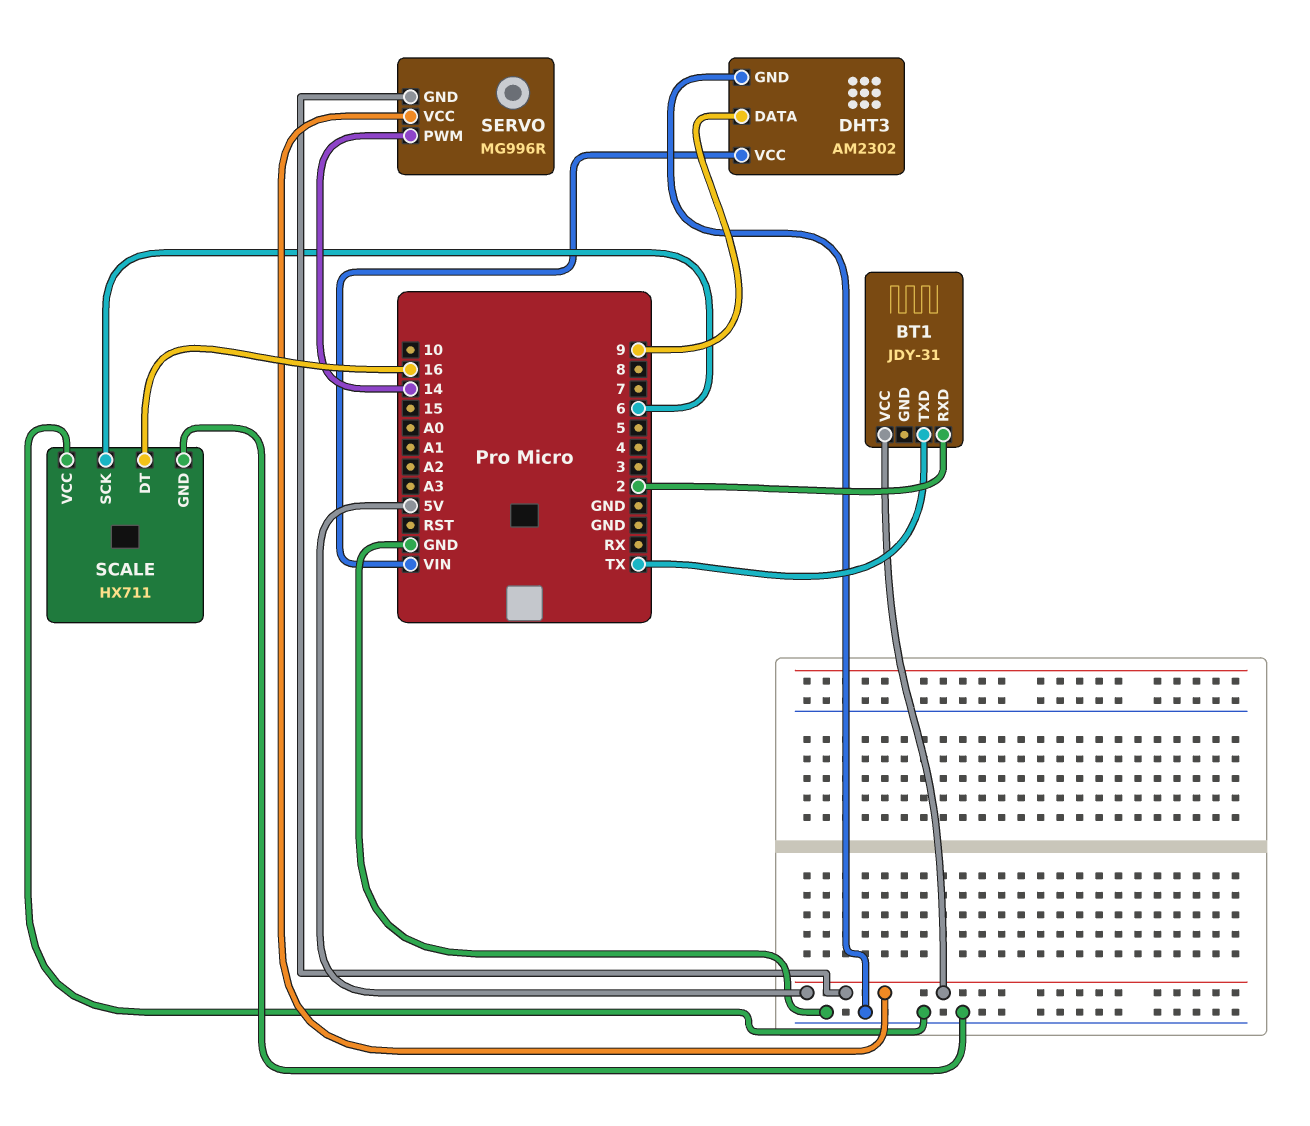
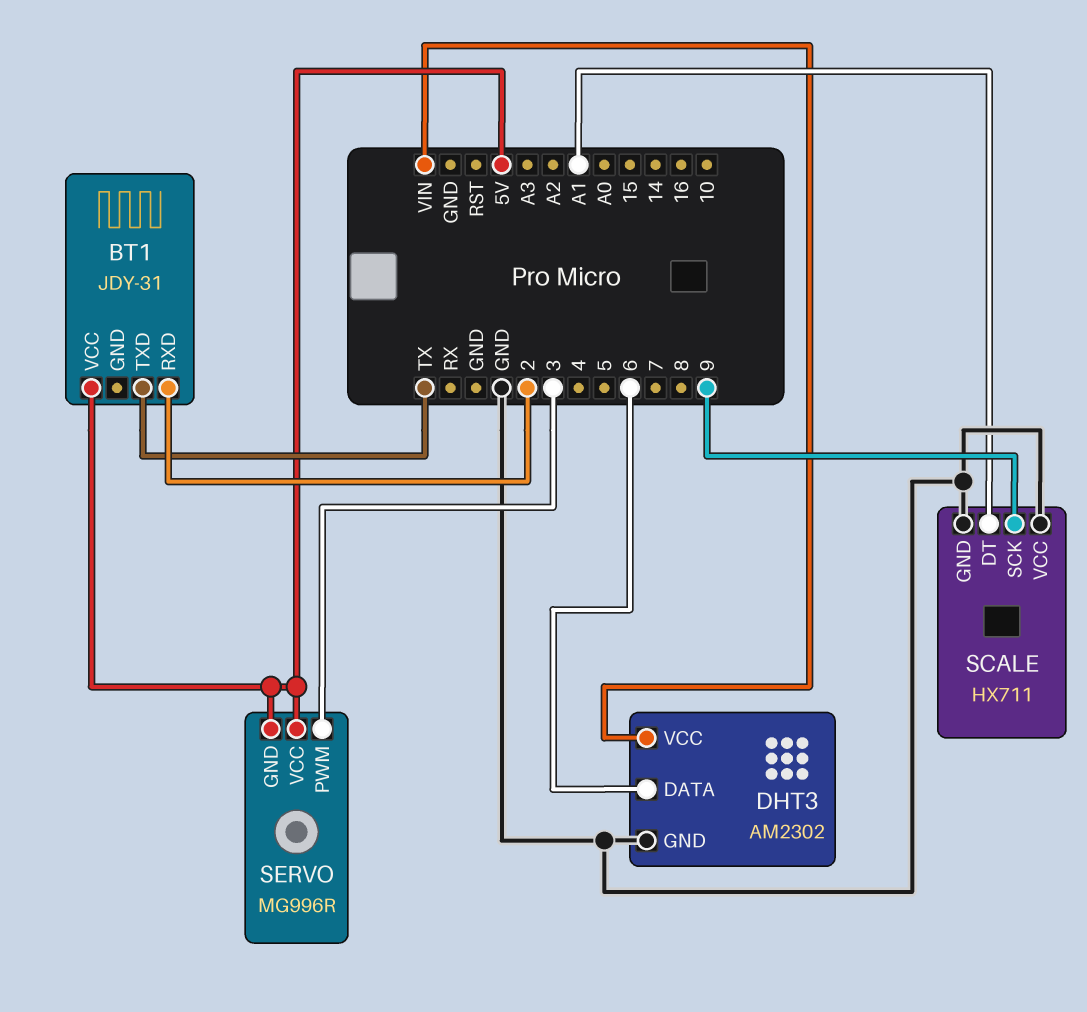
DHT3 pin DATA: 9 -> 6
SCALE pin DT: 16 -> A1
SCALE pin SCK: 6 -> 9
SERVO pin PWM: 14 -> 3

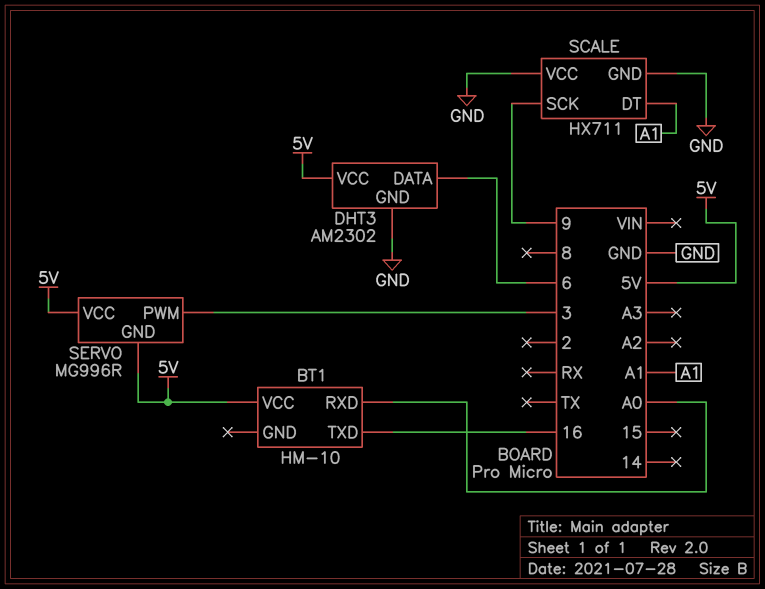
BT1: JDY-31 -> HM-10
BT1 pin RXD: 2 -> A0
BT1 pin TXD: TX -> 16
DHT3 pin VCC: VIN -> 5V

